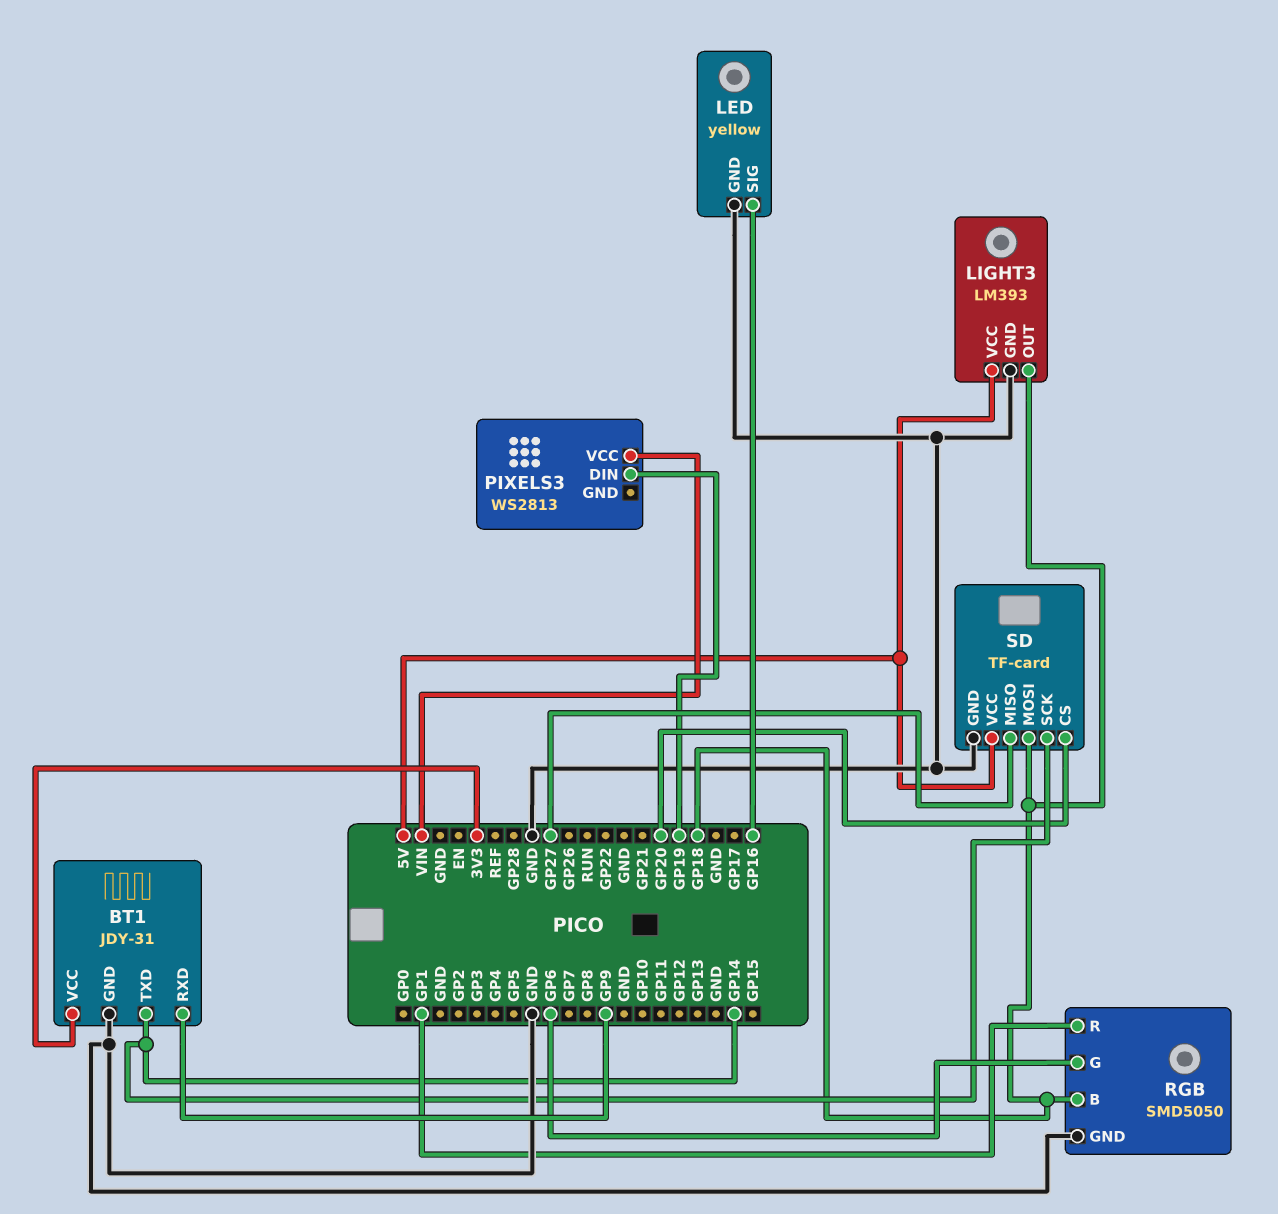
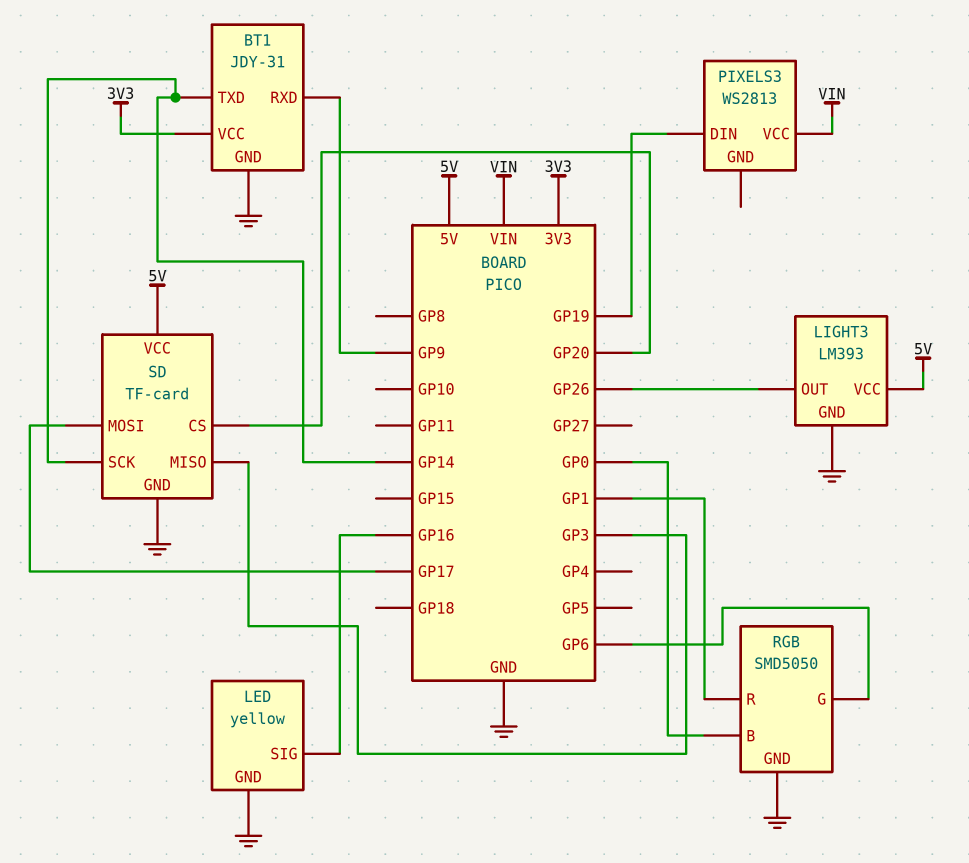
LIGHT3 pin OUT: GP18 -> GP26
RGB pin B: GP18 -> GP0
SD pin MISO: GP27 -> GP3
SD pin MOSI: GP18 -> GP17

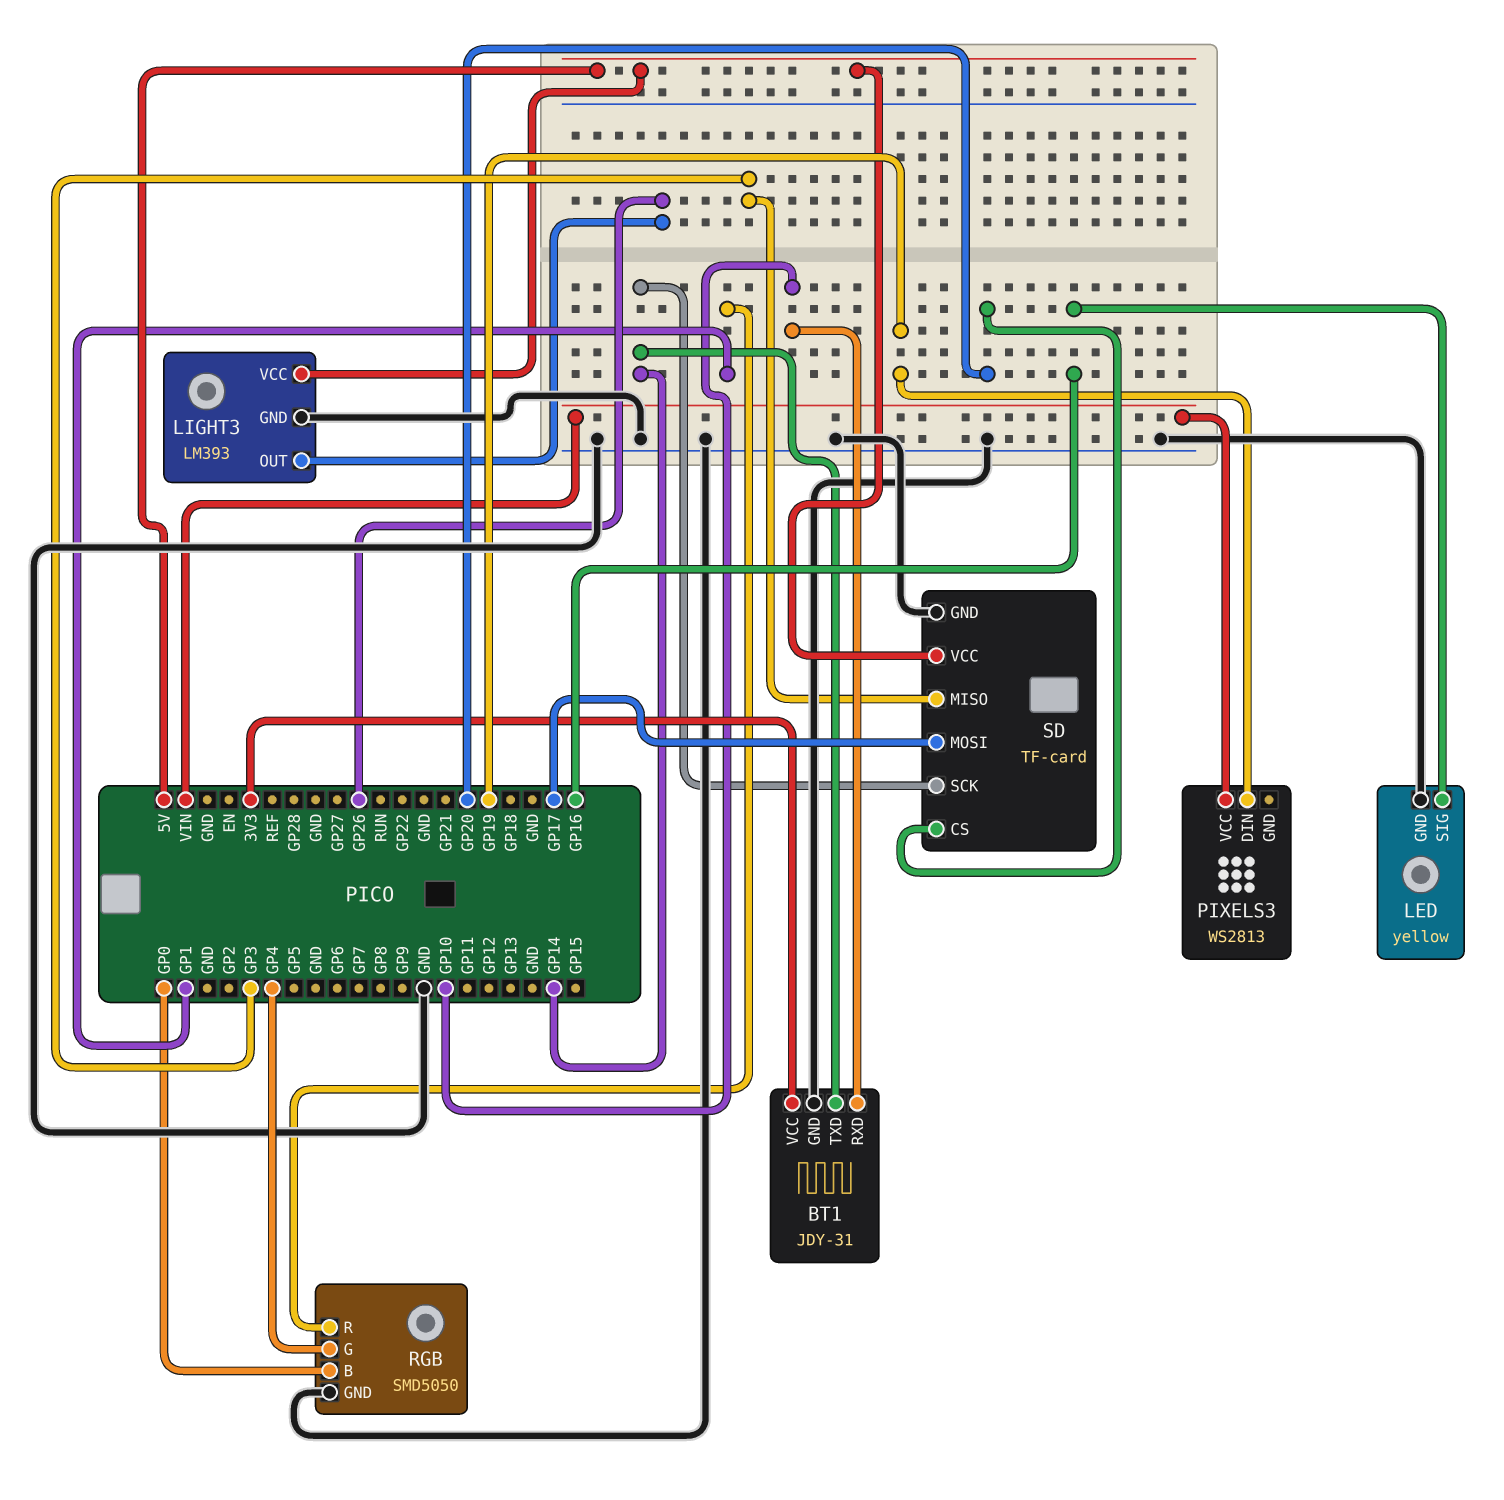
BT1 pin RXD: GP9 -> GP10
RGB pin G: GP6 -> GP4

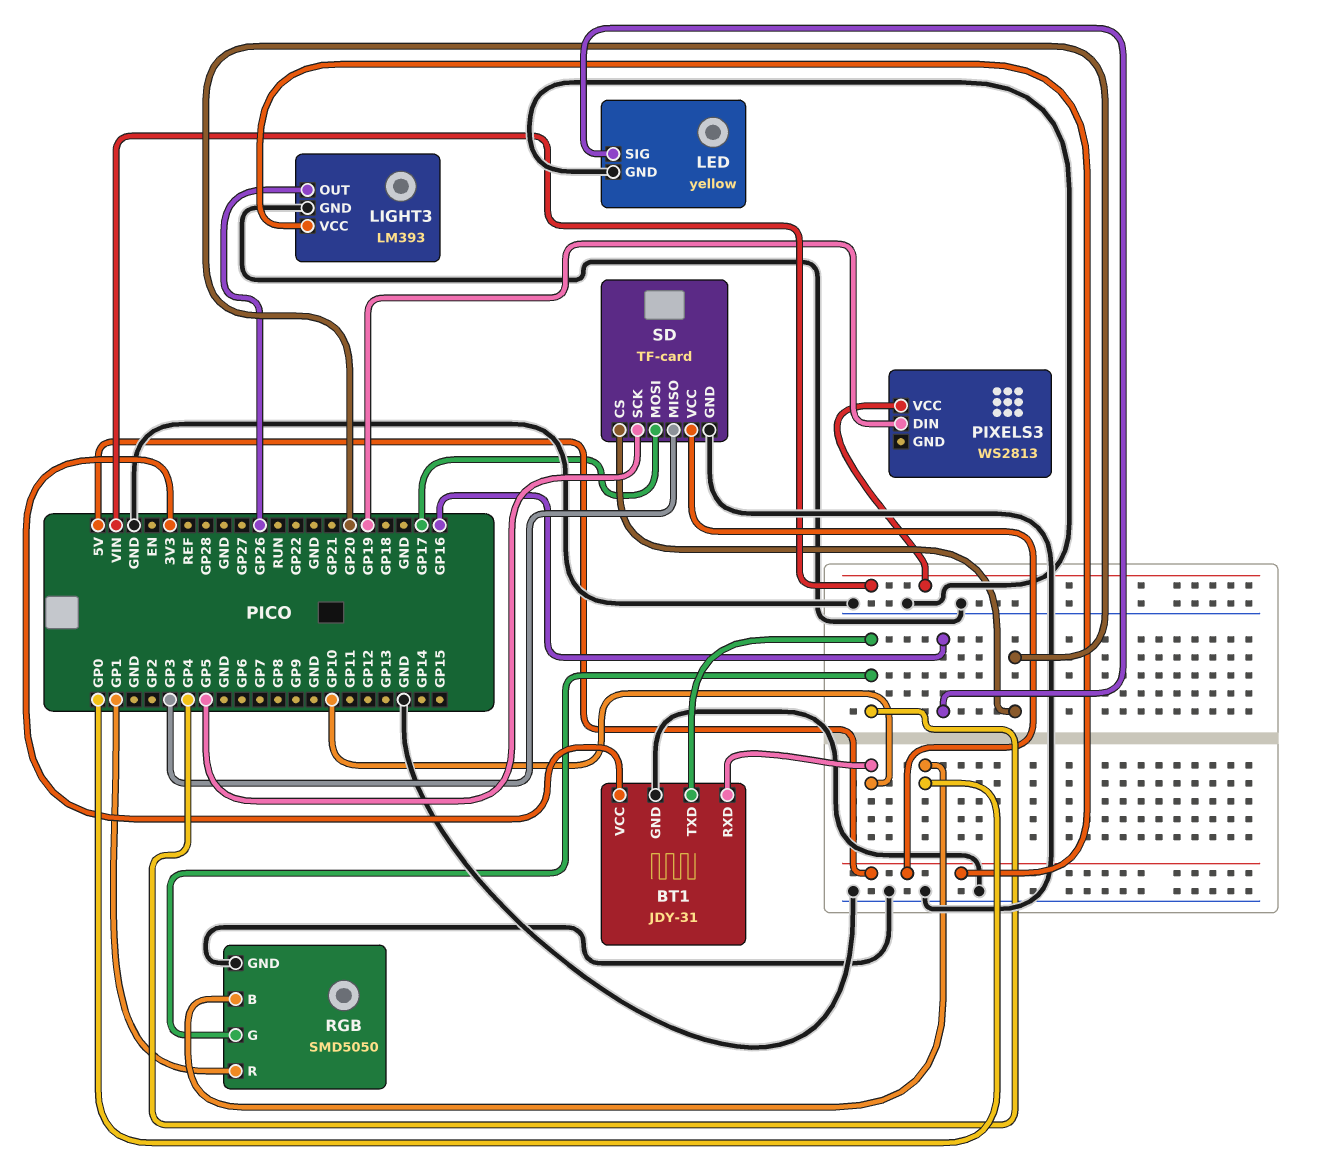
BT1 pin TXD: GP14 -> GP4
SD pin SCK: GP14 -> GP5

